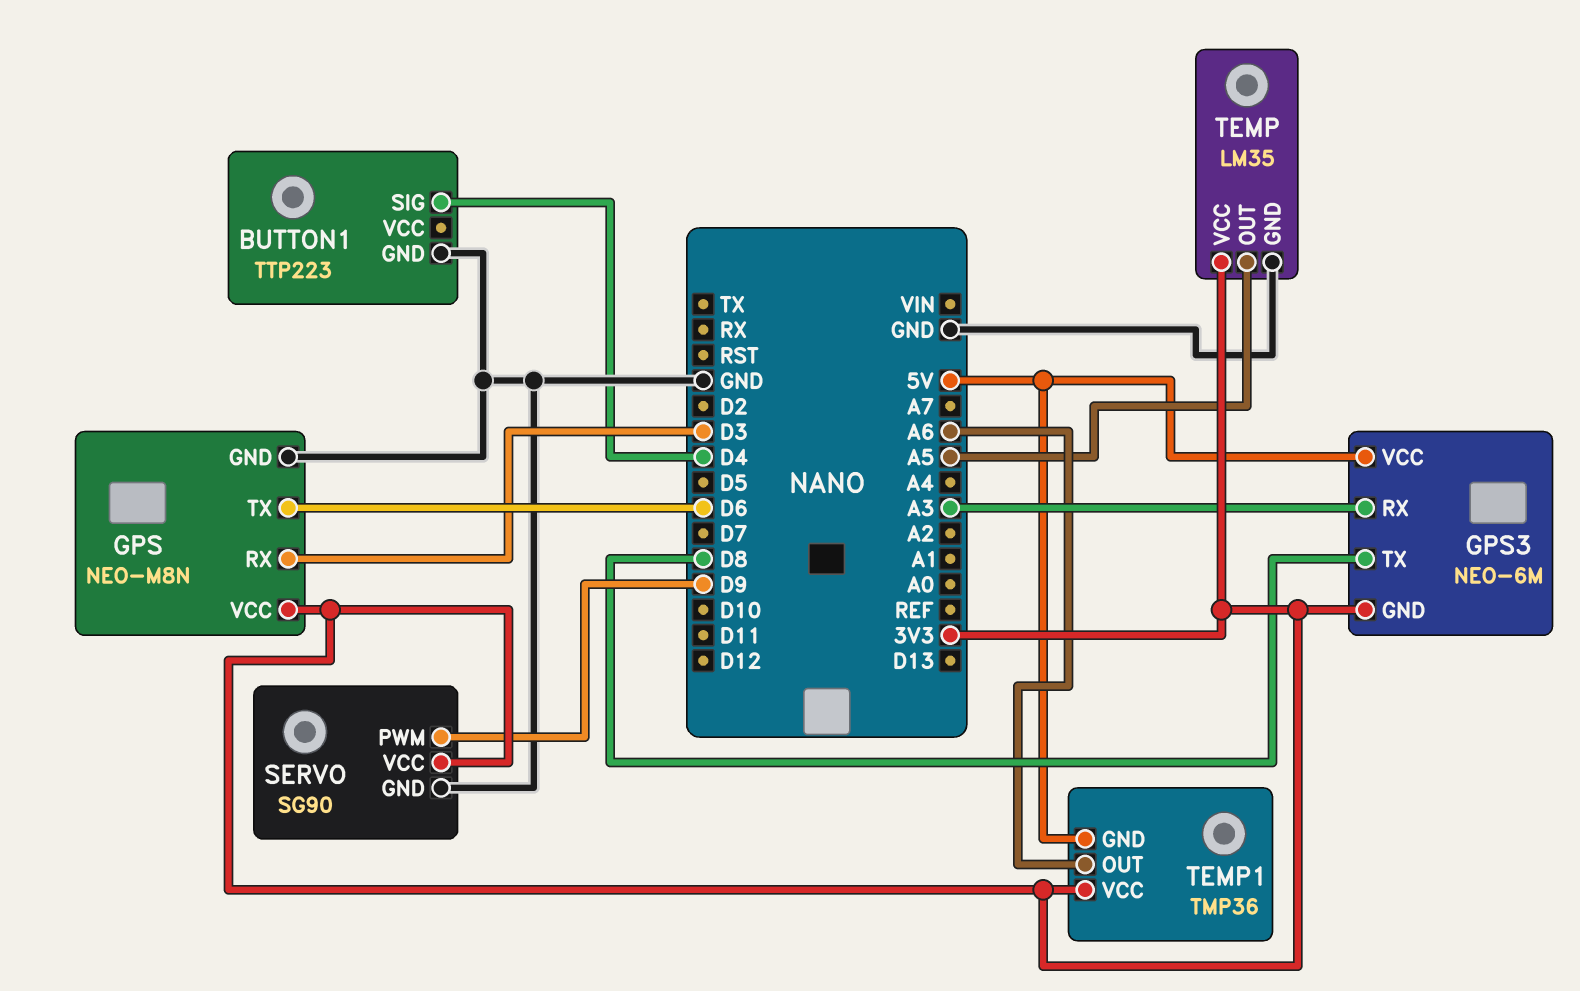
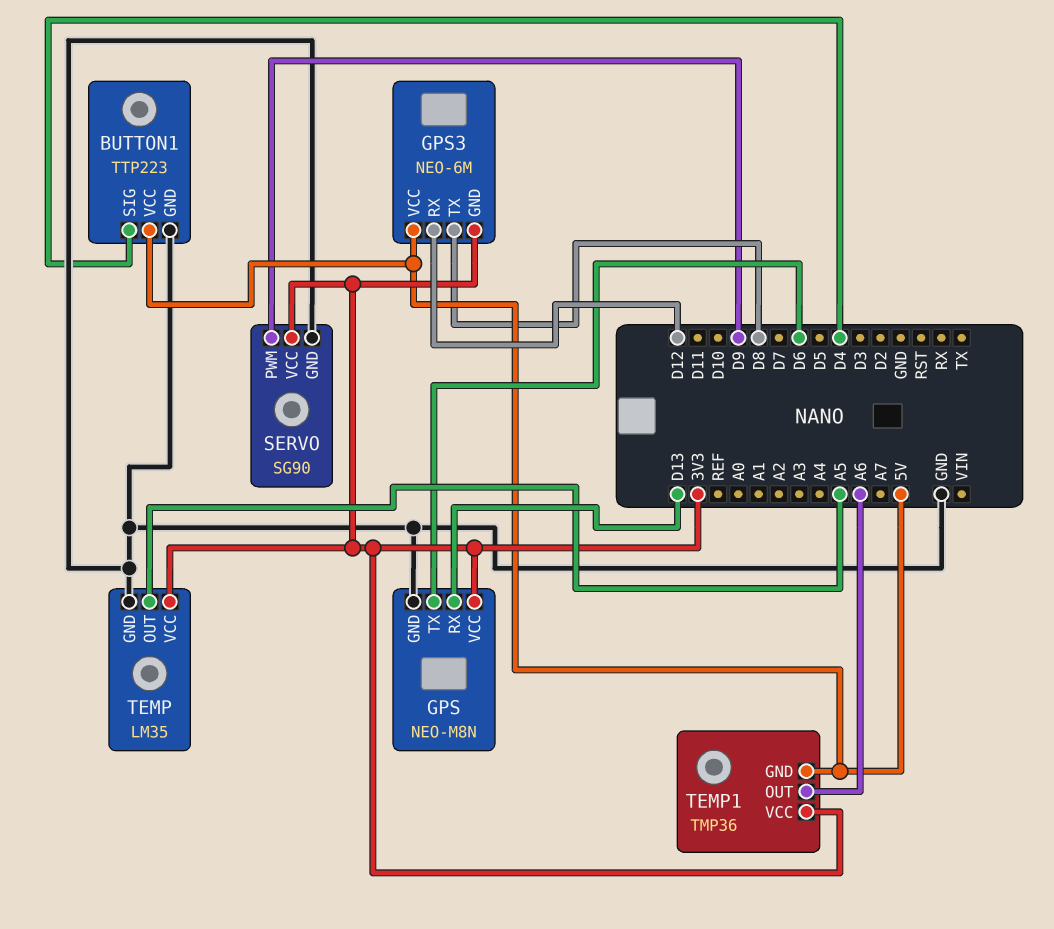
BUTTON1 pin VCC: none -> 5V
GPS pin RX: D3 -> D13
GPS3 pin RX: A3 -> D12

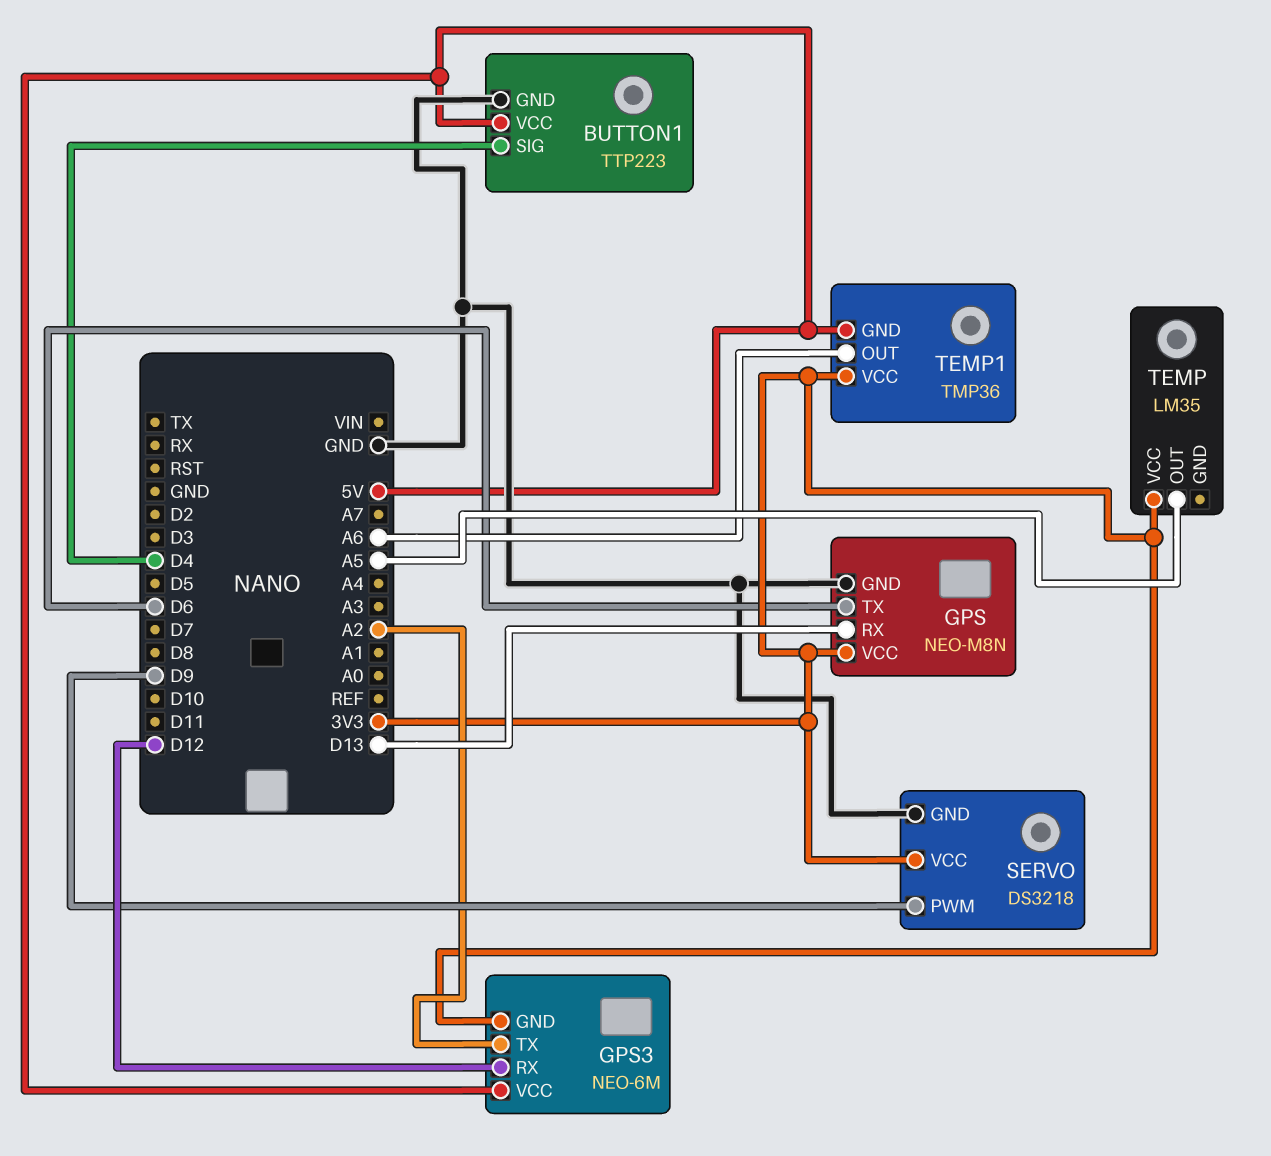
GPS3 pin TX: D8 -> A2
SERVO: SG90 -> DS3218
TEMP pin GND: GND -> none

